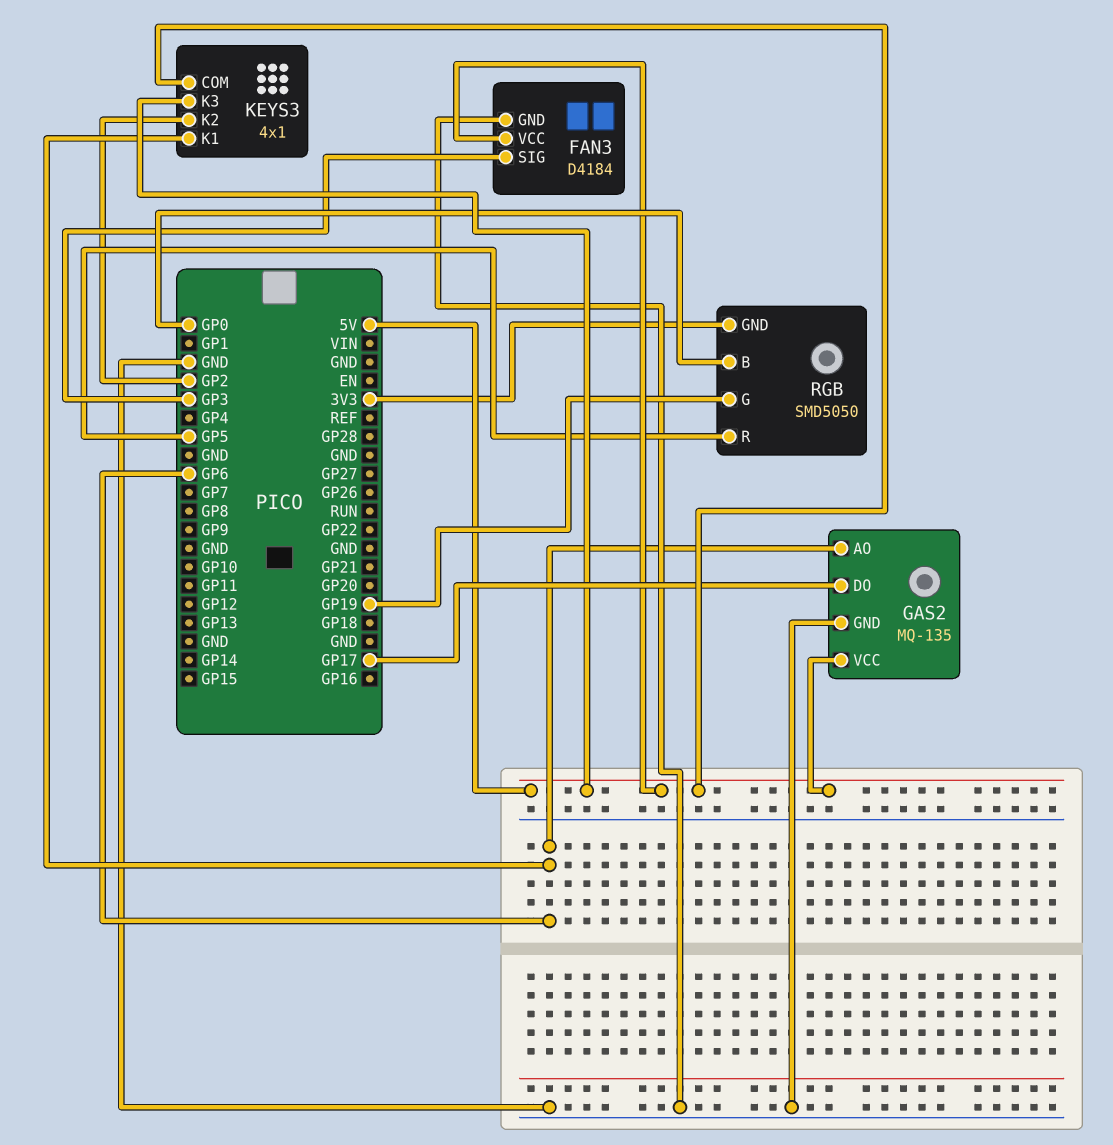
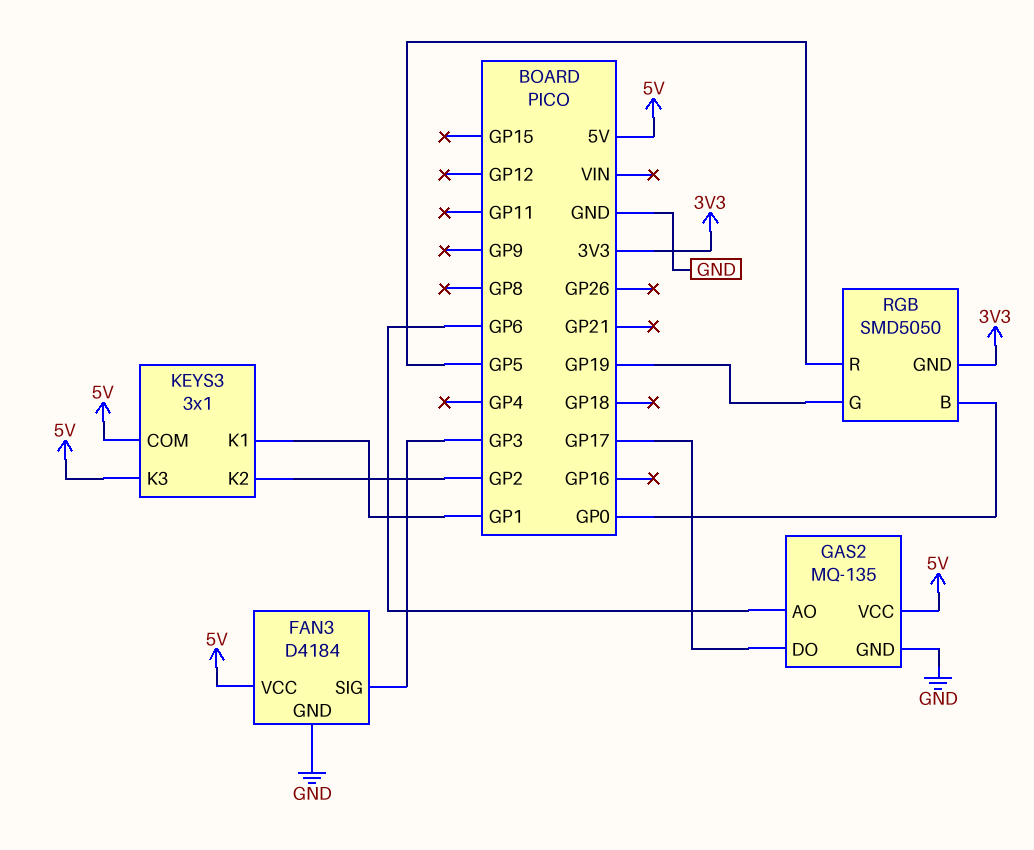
KEYS3: 4x1 -> 3x1
KEYS3 pin K1: GP6 -> GP1

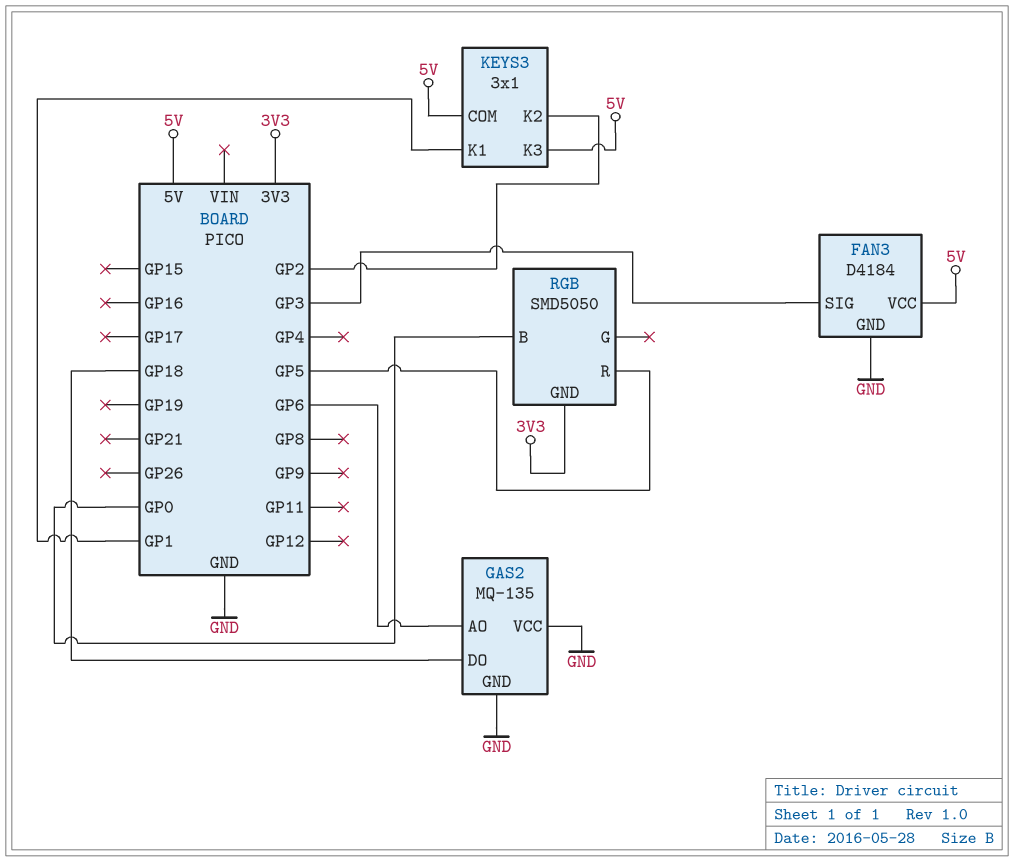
GAS2 pin DO: GP17 -> GP18
GAS2 pin VCC: 5V -> GND
RGB pin G: GP19 -> none

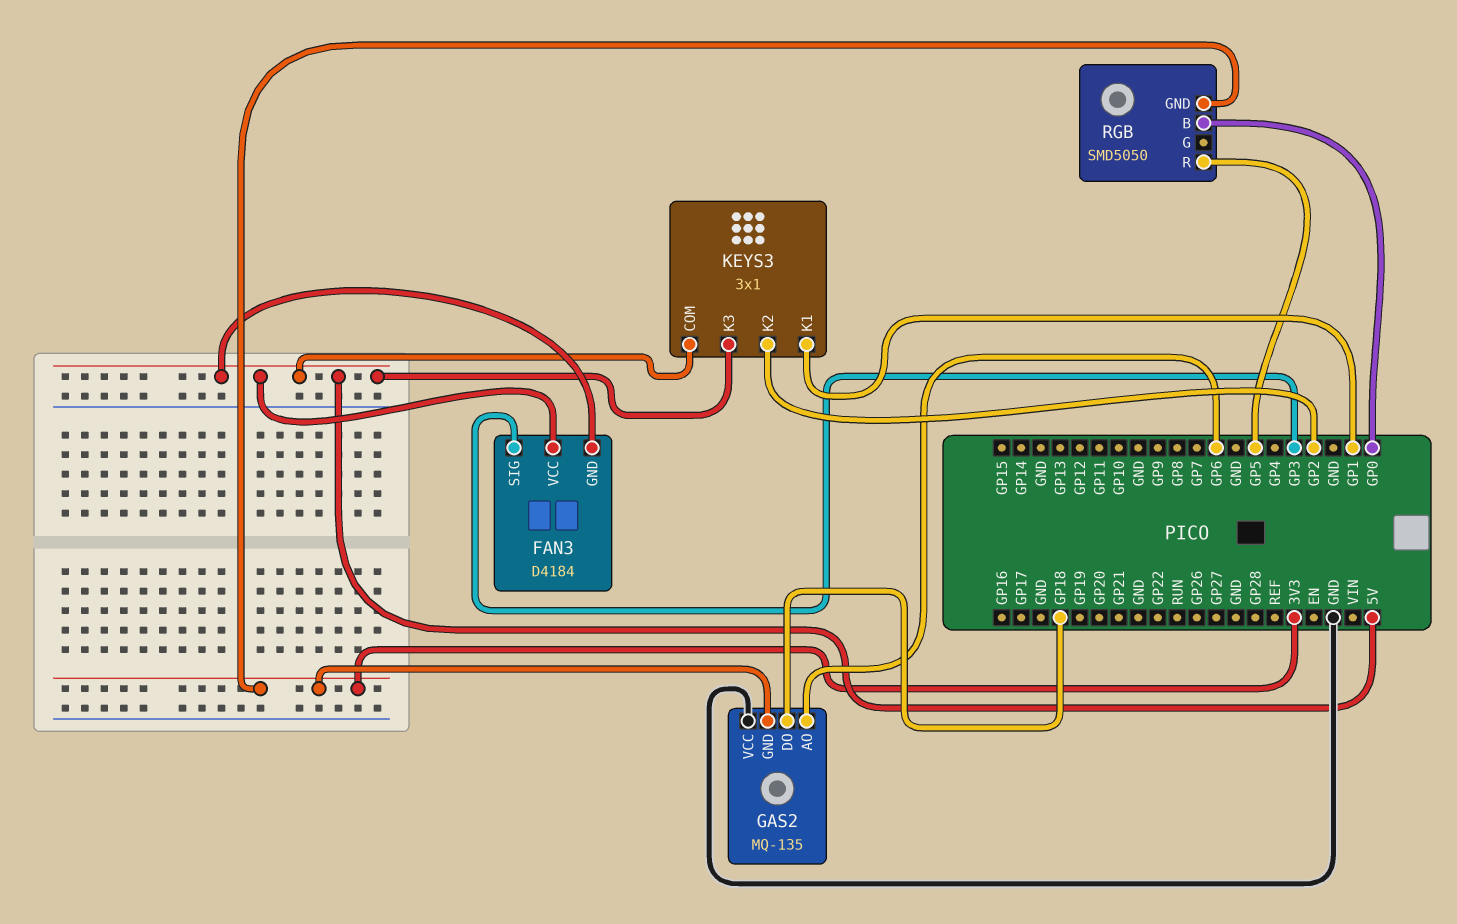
FAN3 pin GND: GND -> 5V
GAS2 pin GND: GND -> 3V3

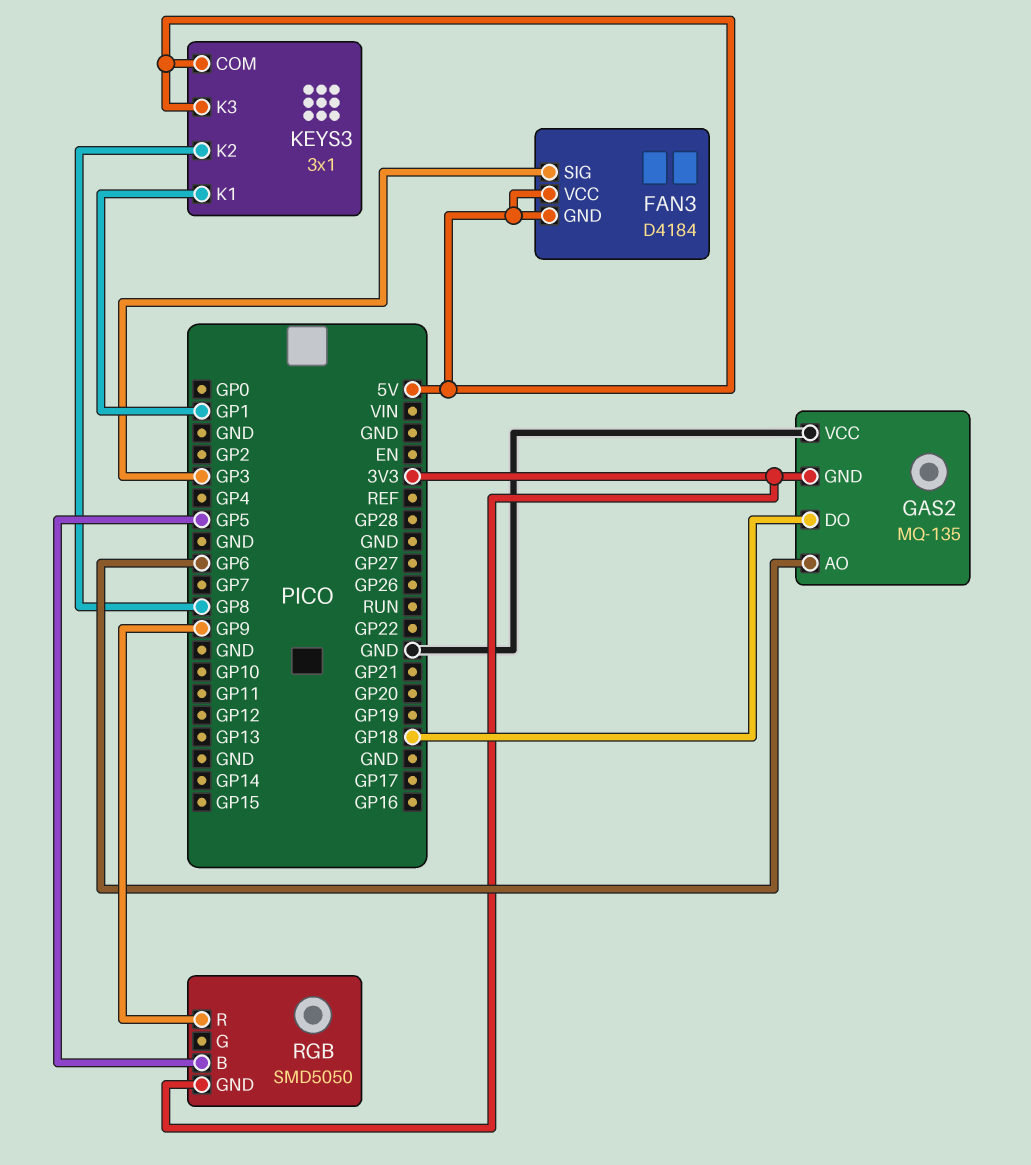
KEYS3 pin K2: GP2 -> GP8
RGB pin B: GP0 -> GP5
RGB pin R: GP5 -> GP9

